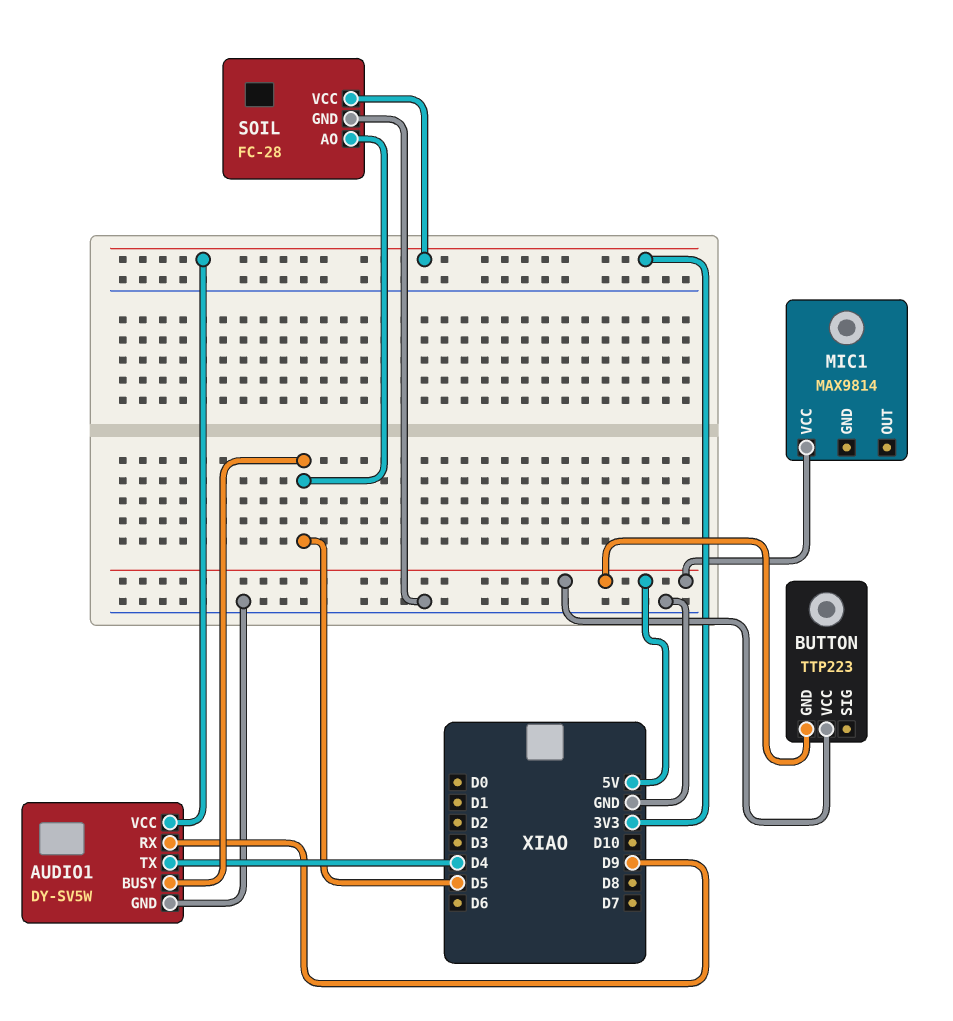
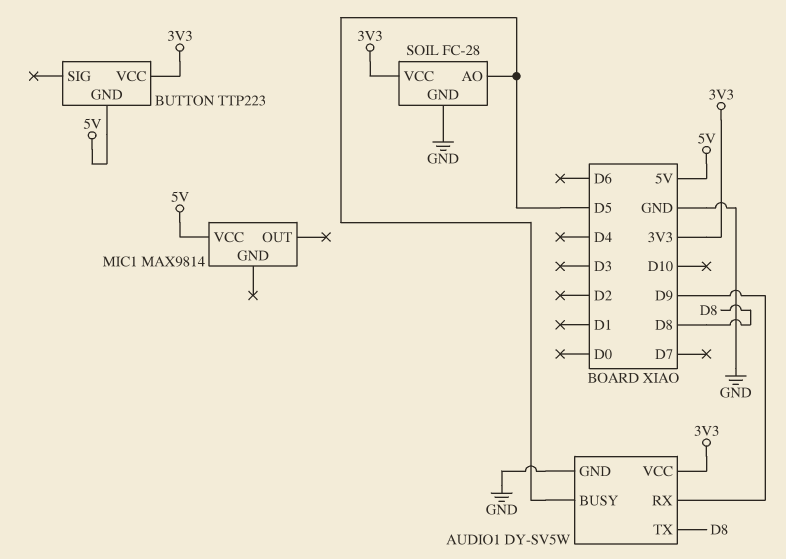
AUDIO1 pin TX: D4 -> D8
BUTTON pin VCC: 5V -> 3V3

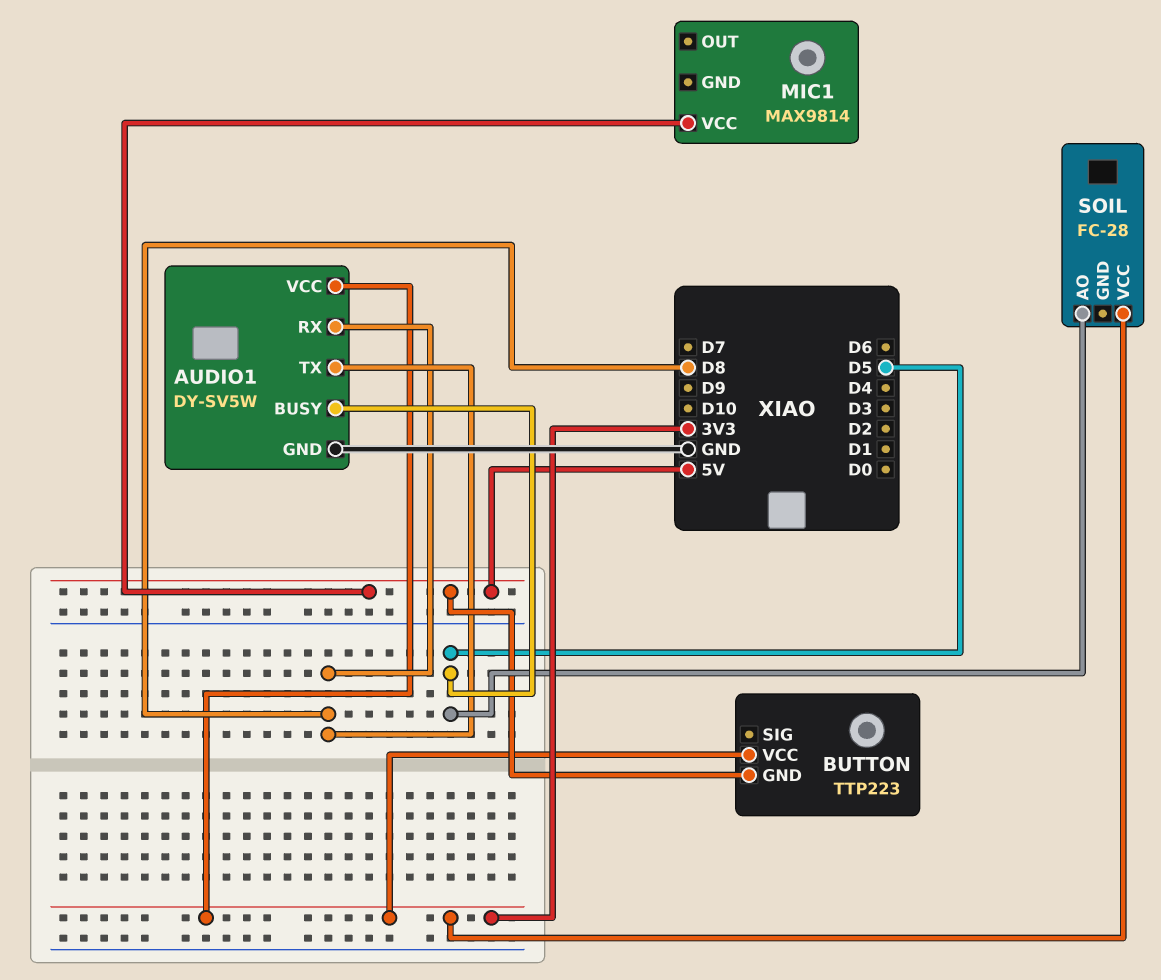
AUDIO1 pin RX: D9 -> D8
SOIL pin GND: GND -> none

